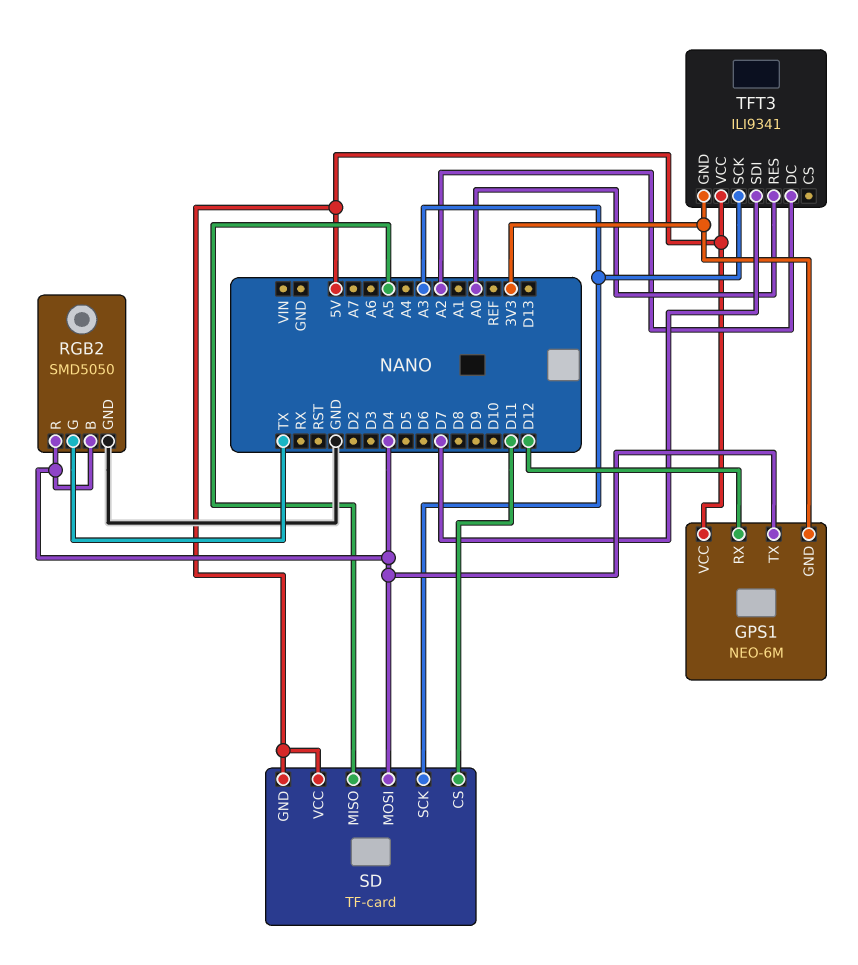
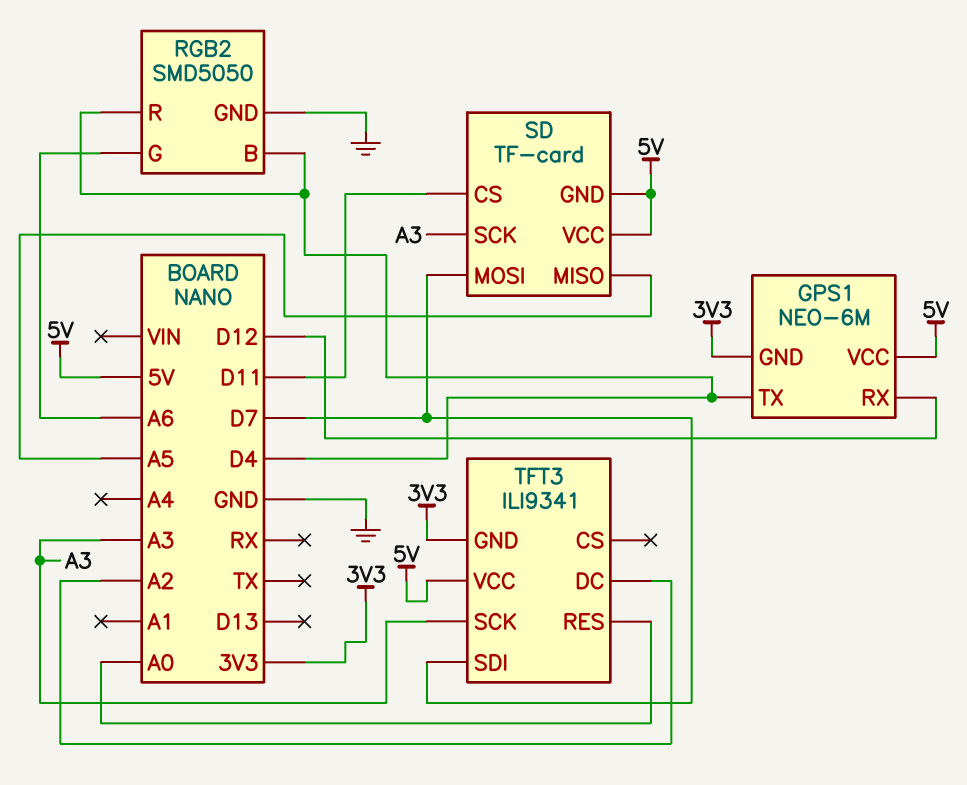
RGB2 pin G: TX -> A6
SD pin MOSI: D4 -> D7

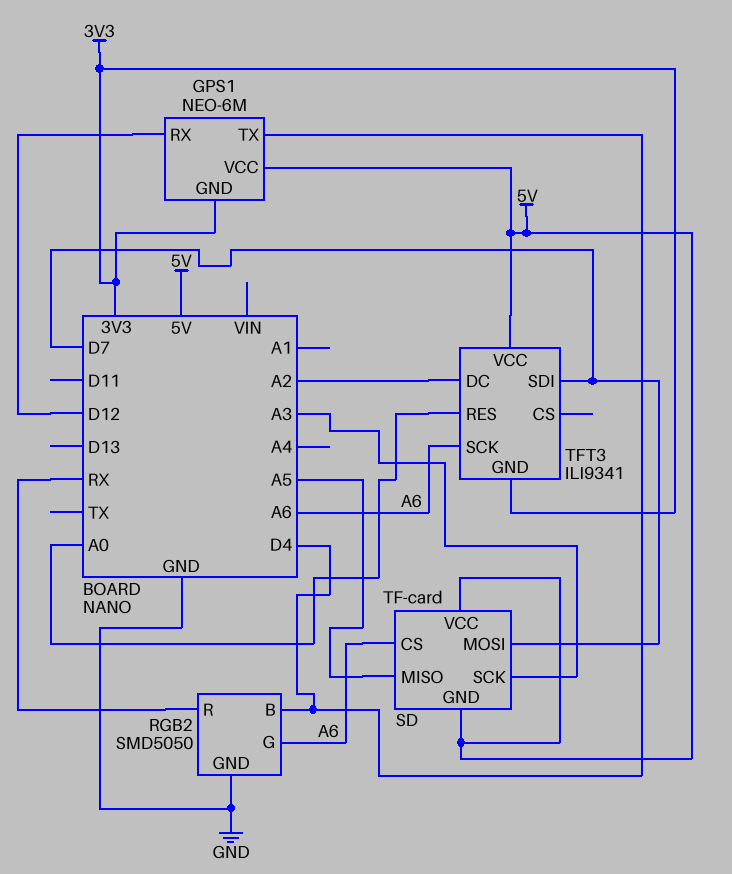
RGB2 pin R: D4 -> RX
SD pin CS: D11 -> A6
TFT3 pin SCK: A3 -> A6

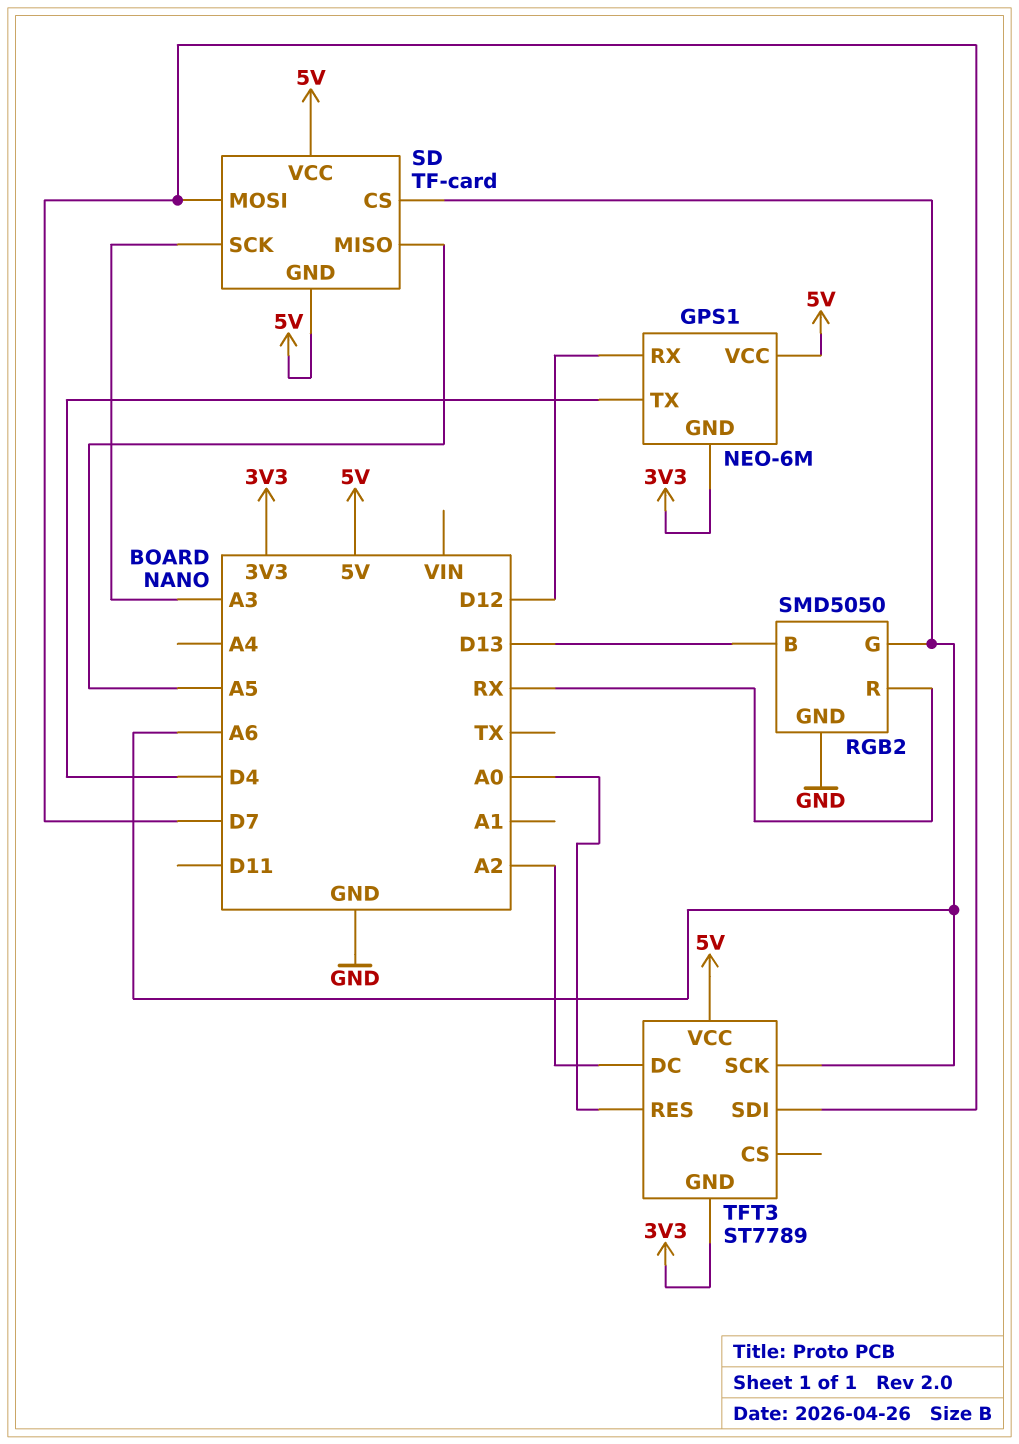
RGB2 pin B: D4 -> D13
TFT3: ILI9341 -> ST7789

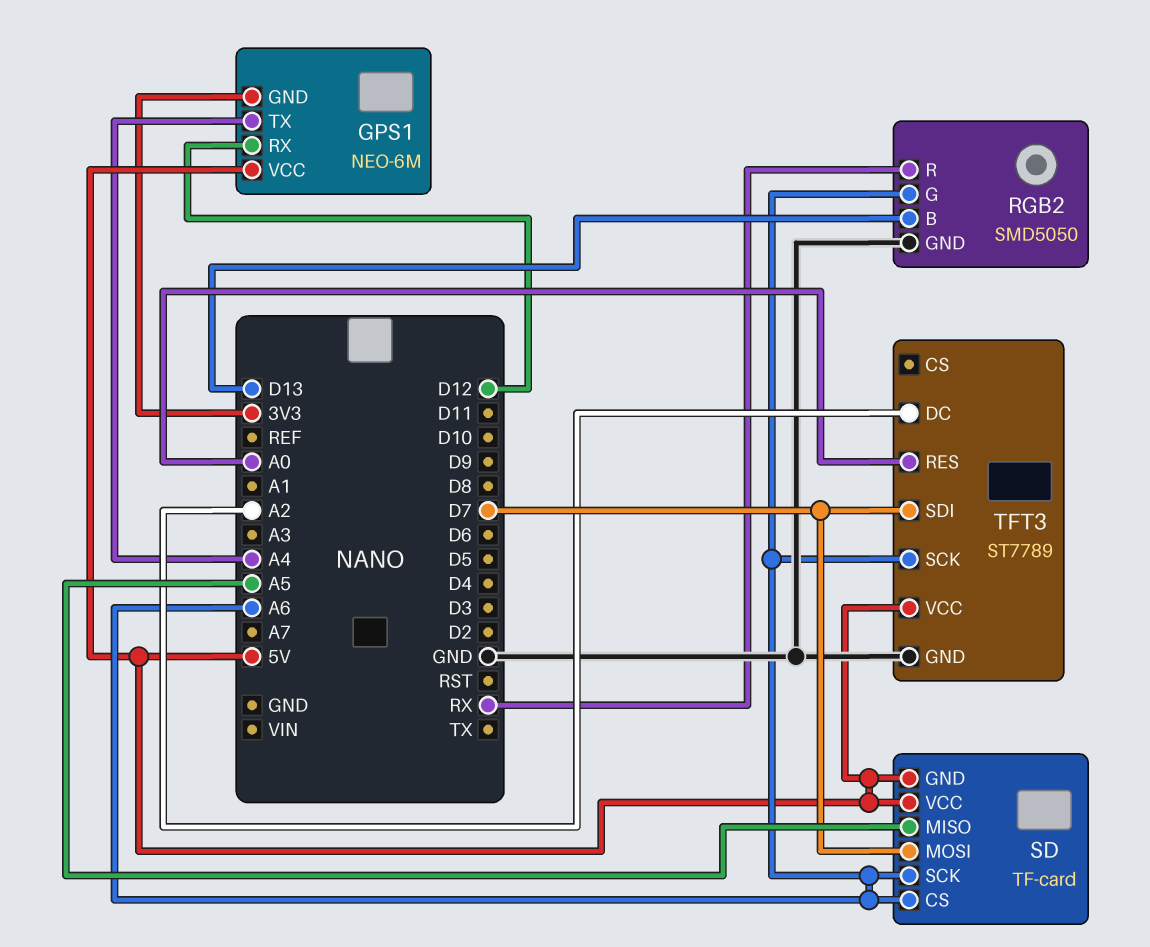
GPS1 pin TX: D4 -> A4
SD pin SCK: A3 -> A6
TFT3 pin GND: 3V3 -> GND

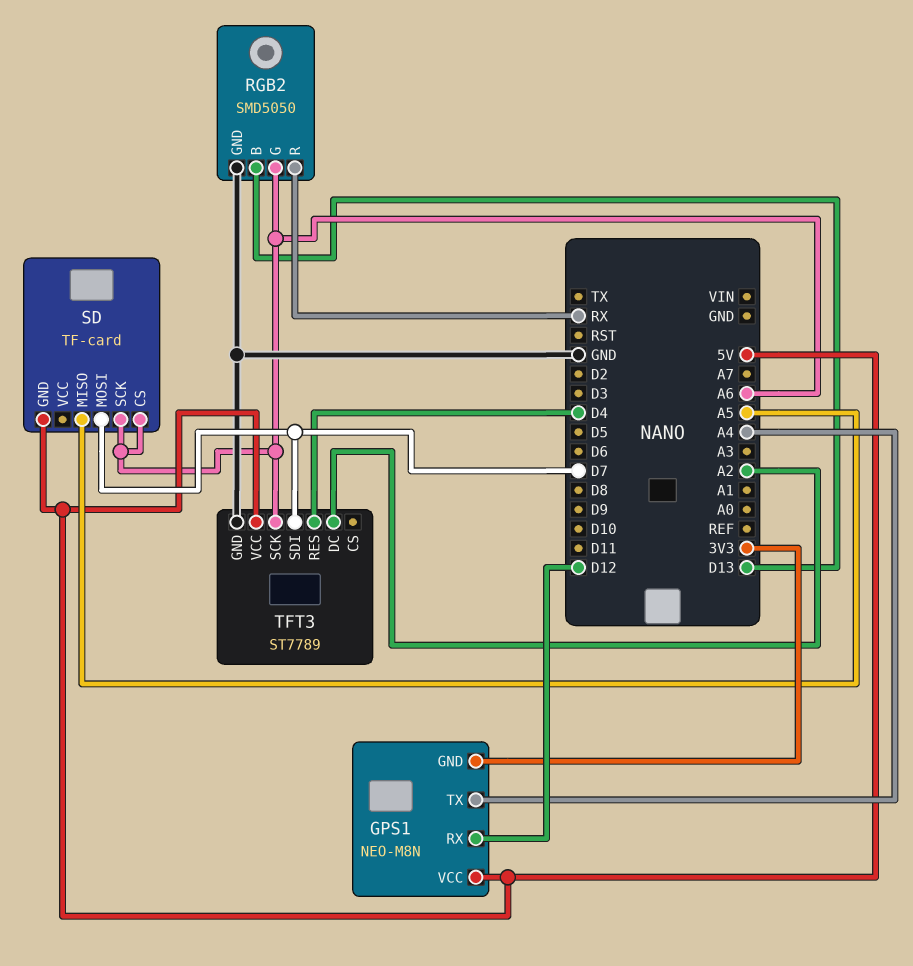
GPS1: NEO-6M -> NEO-M8N
SD pin VCC: 5V -> none
TFT3 pin RES: A0 -> D4

